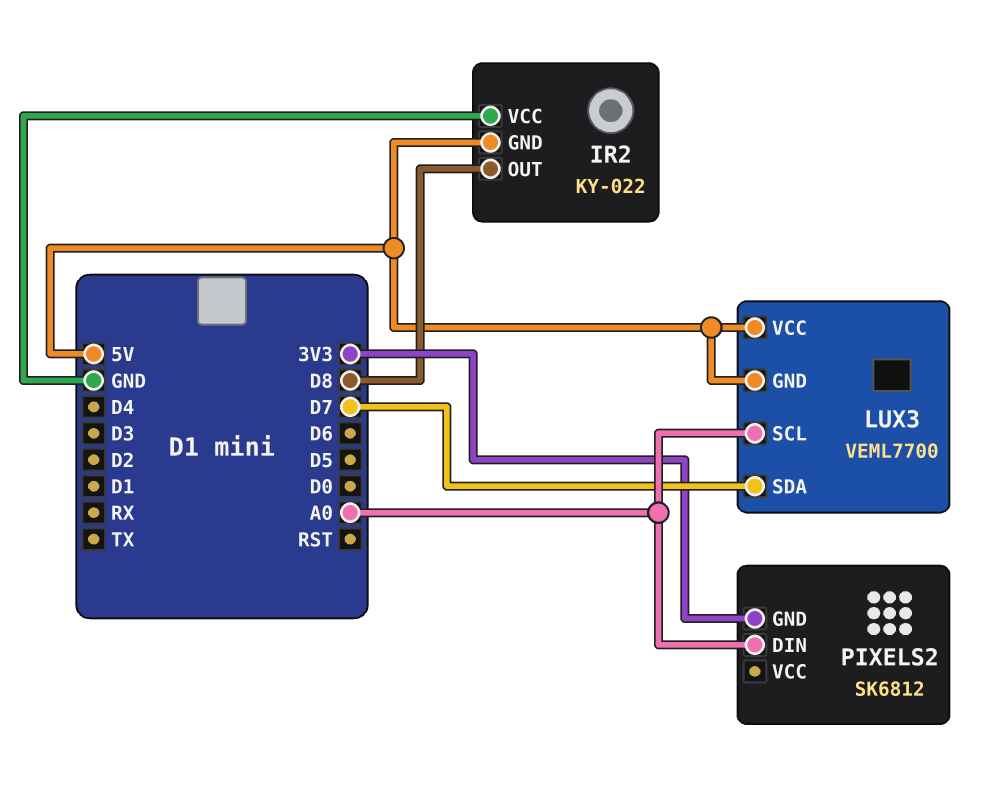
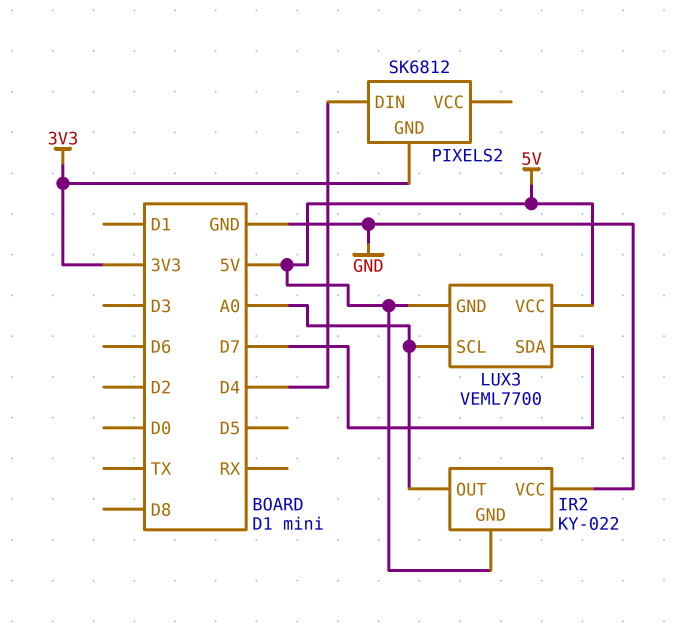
IR2 pin OUT: D8 -> A0
PIXELS2 pin DIN: A0 -> D4

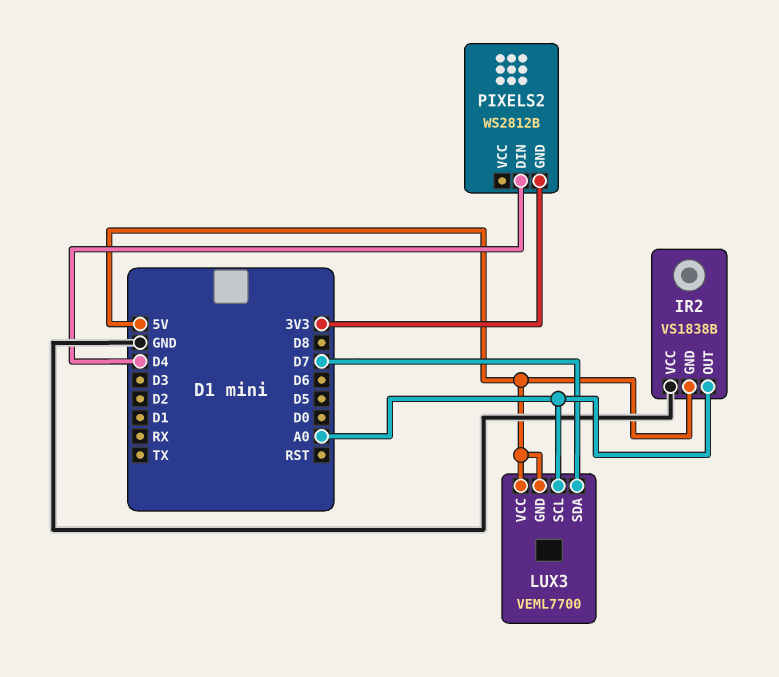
IR2: KY-022 -> VS1838B
PIXELS2: SK6812 -> WS2812B

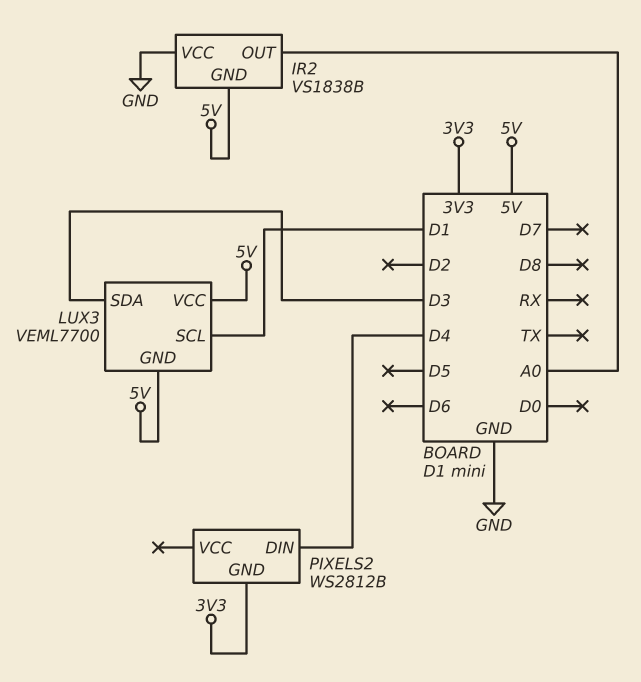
LUX3 pin SCL: A0 -> D1
LUX3 pin SDA: D7 -> D3

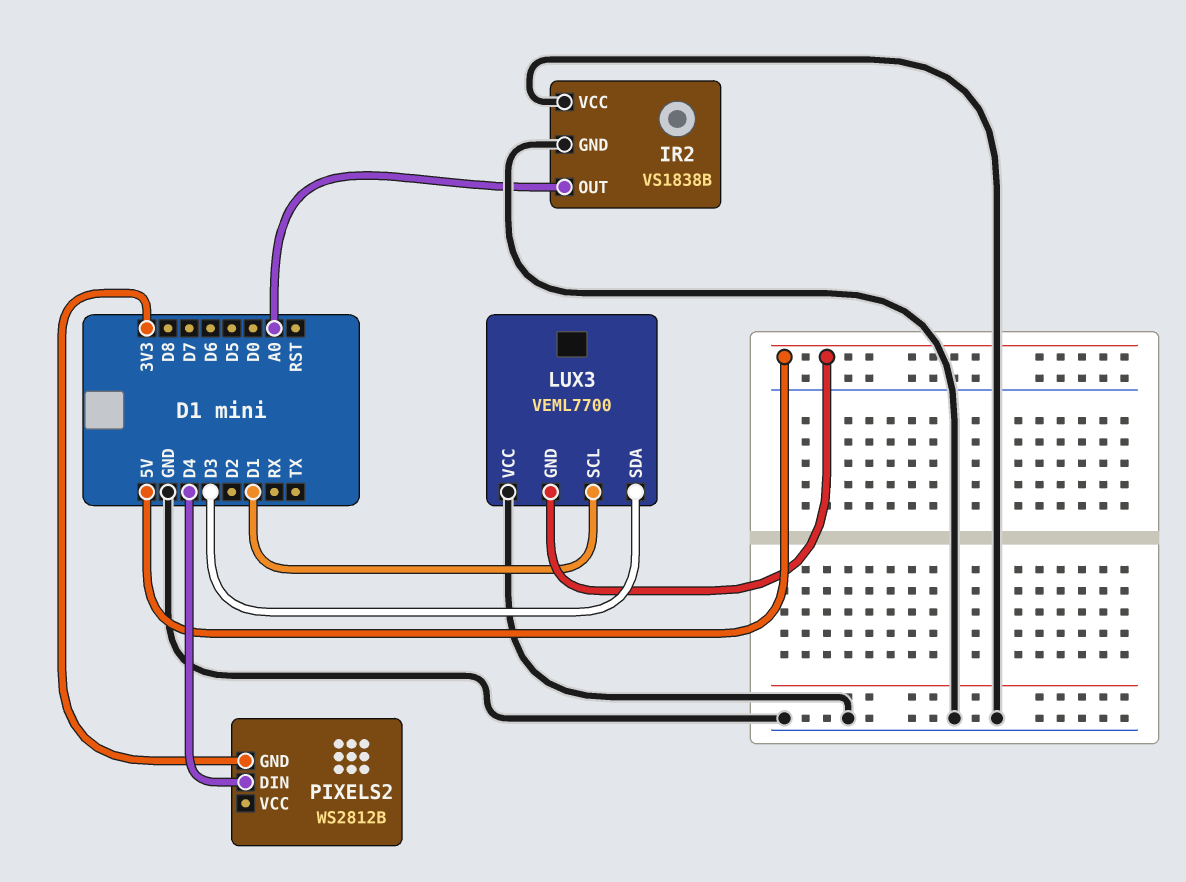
IR2 pin GND: 5V -> GND
LUX3 pin VCC: 5V -> GND

